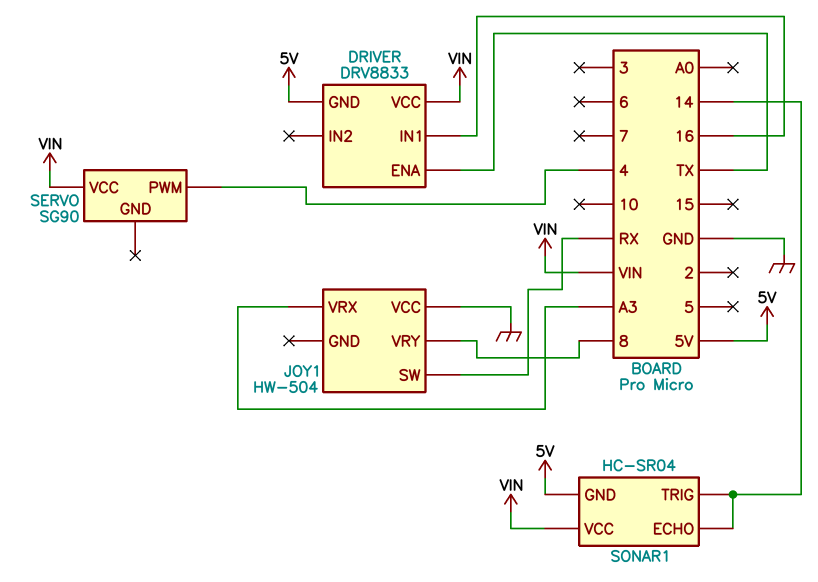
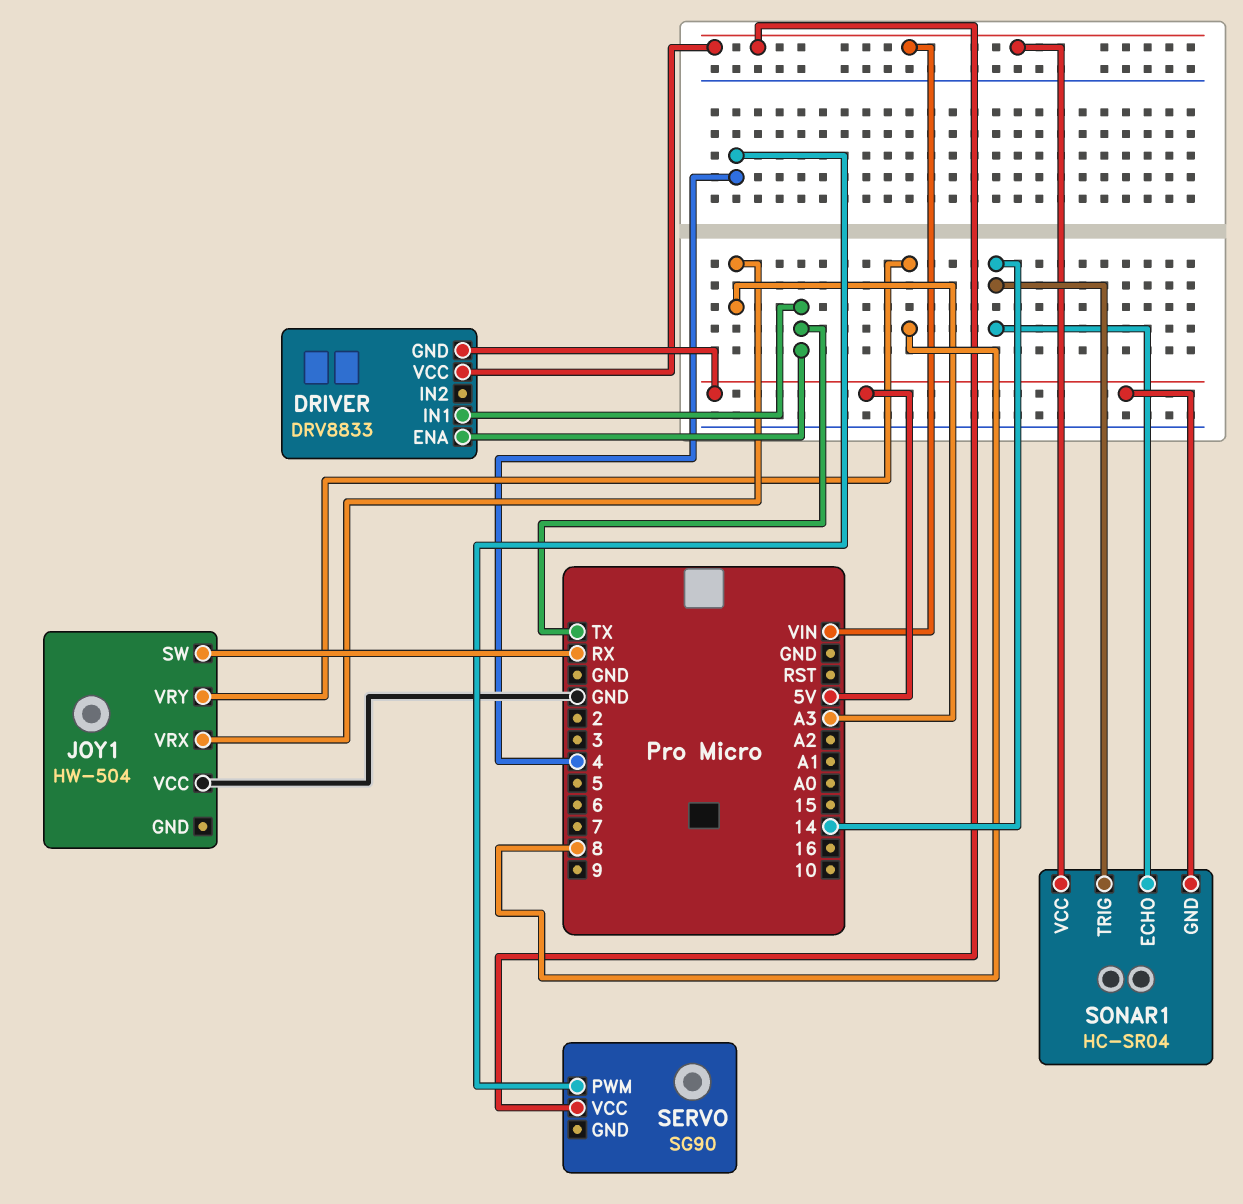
DRIVER pin IN1: 16 -> TX

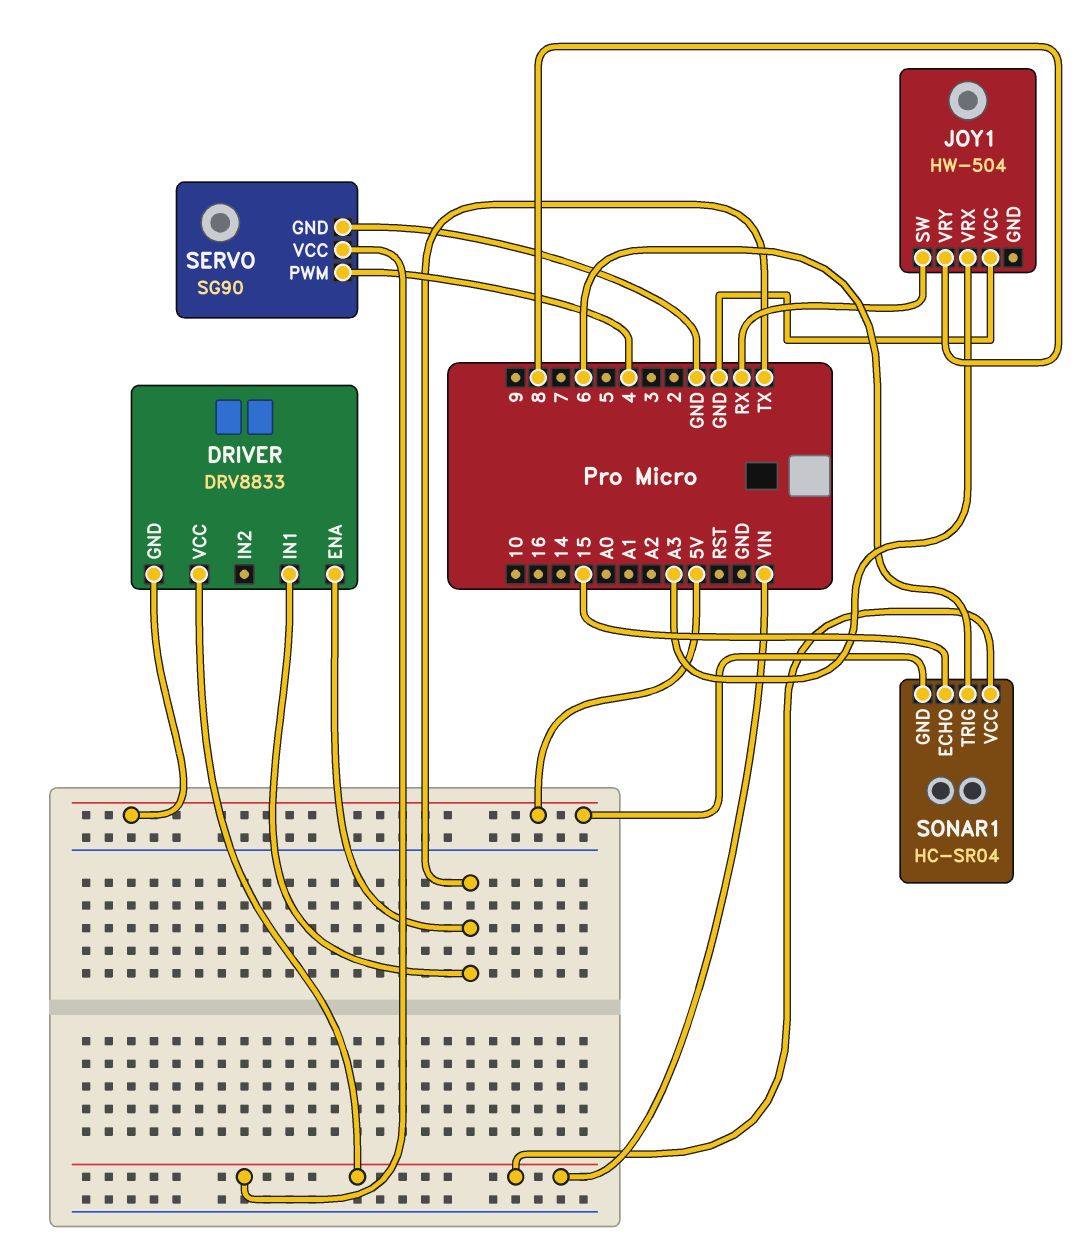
SERVO pin GND: none -> GND
SONAR1 pin ECHO: 14 -> 15
SONAR1 pin TRIG: 14 -> 6

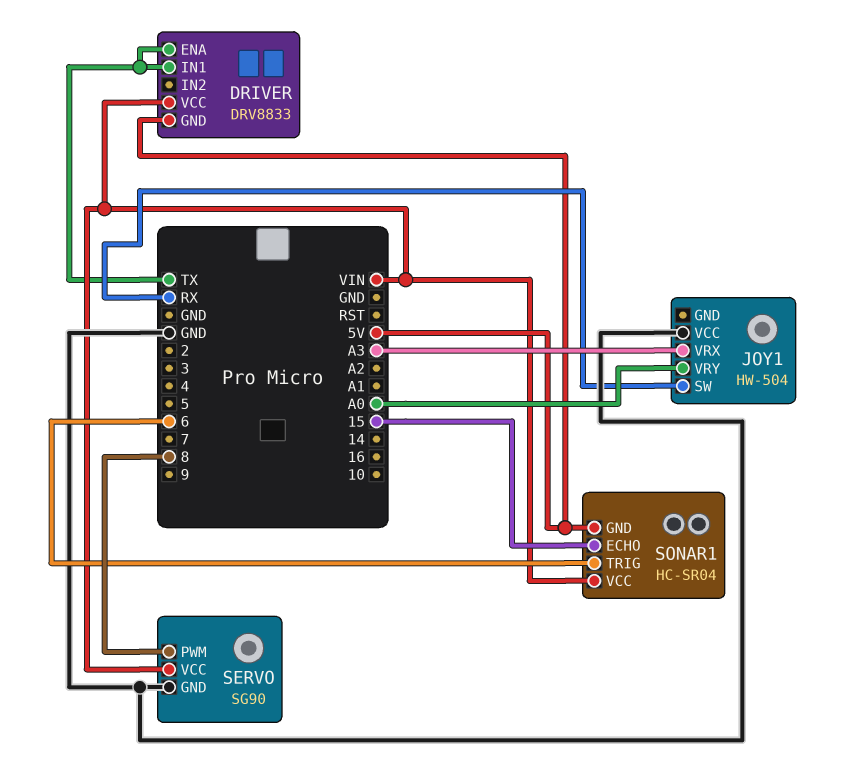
JOY1 pin VRY: 8 -> A0
SERVO pin PWM: 4 -> 8

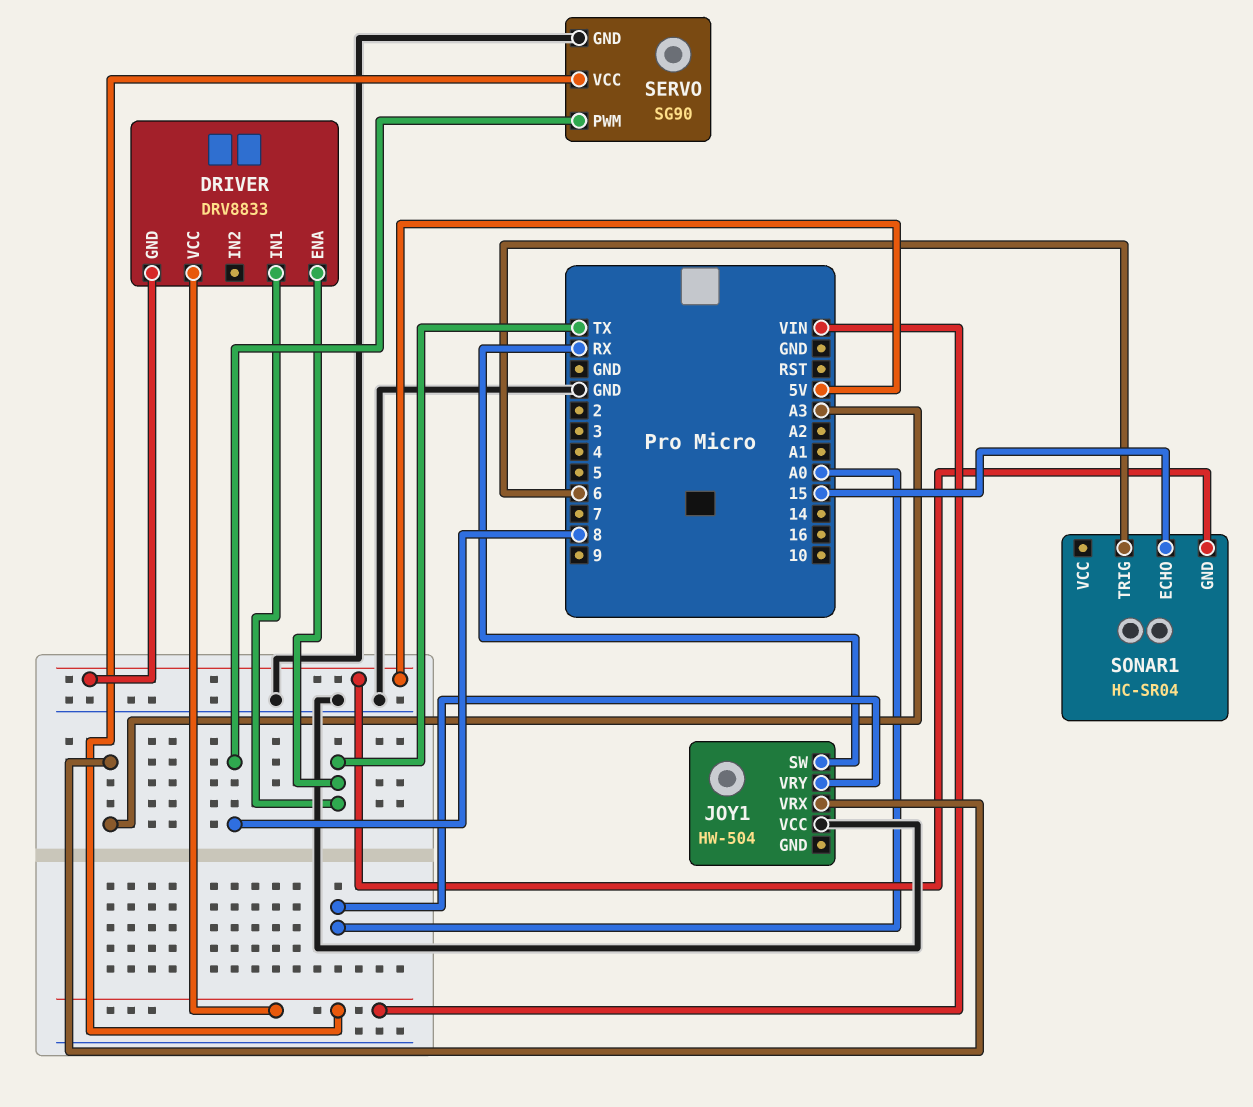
SONAR1 pin VCC: VIN -> none

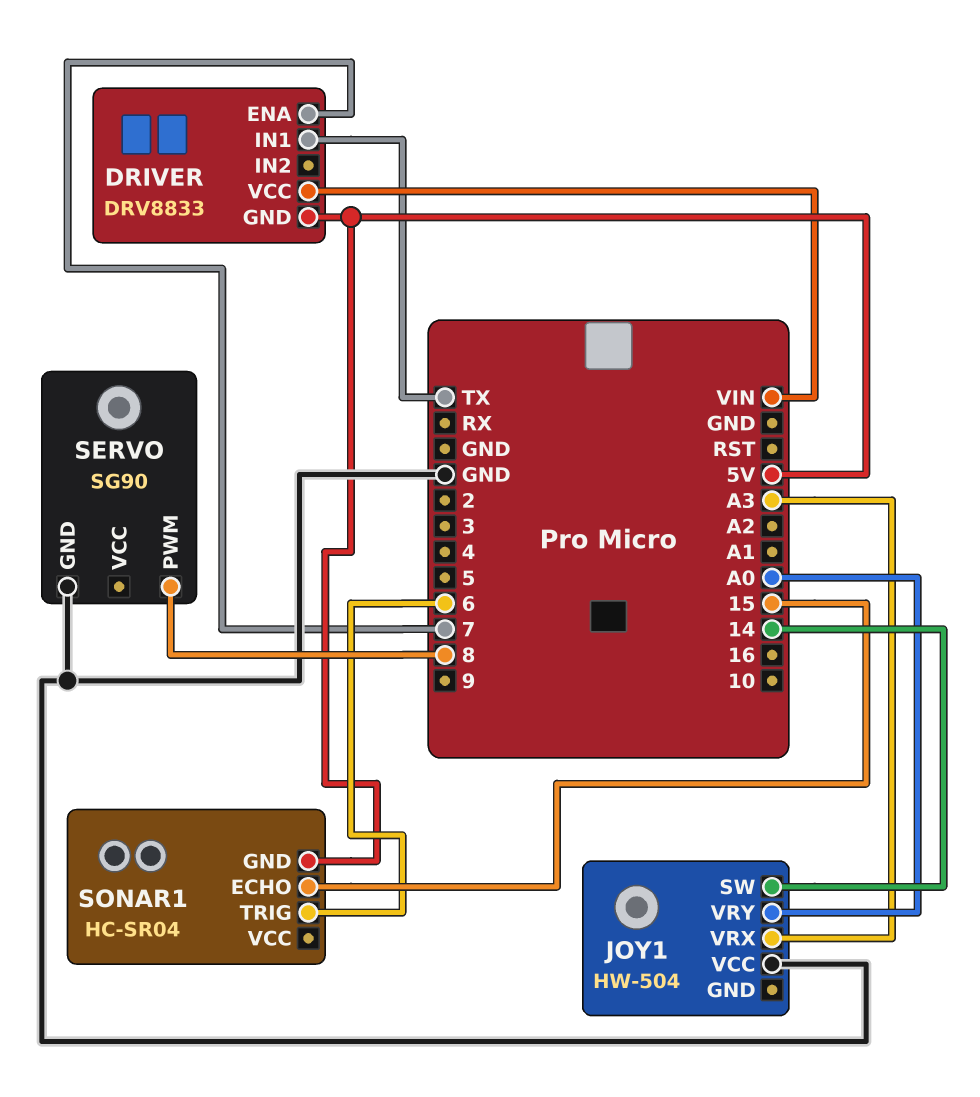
DRIVER pin ENA: TX -> 7
JOY1 pin SW: RX -> 14
SERVO pin VCC: VIN -> none

